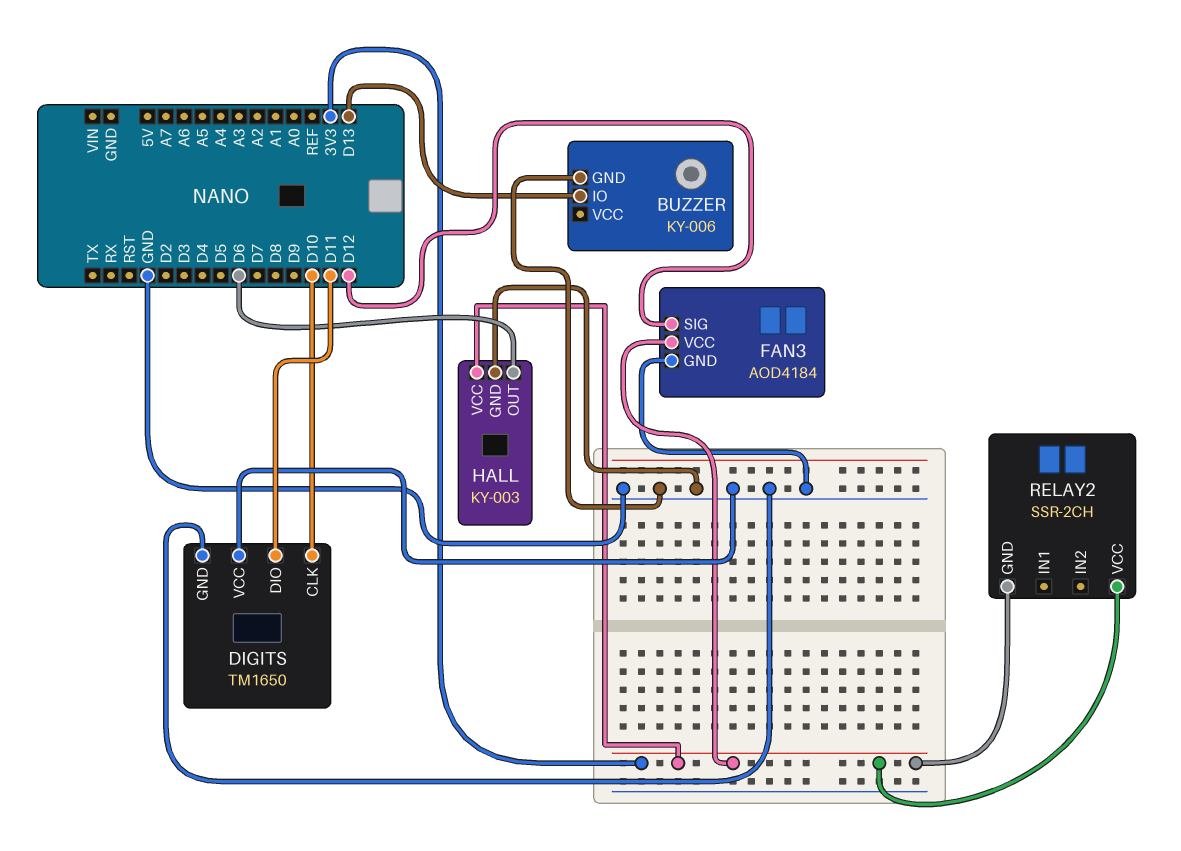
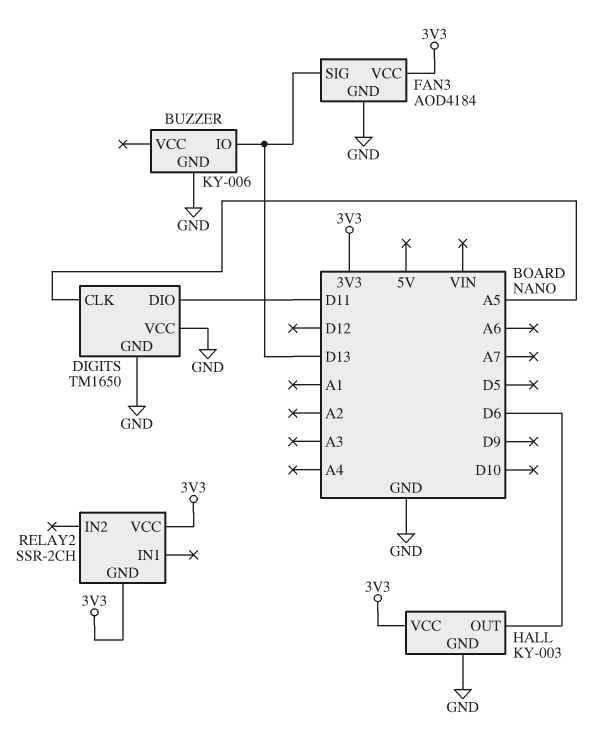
DIGITS pin CLK: D10 -> A5
FAN3 pin SIG: D12 -> D13

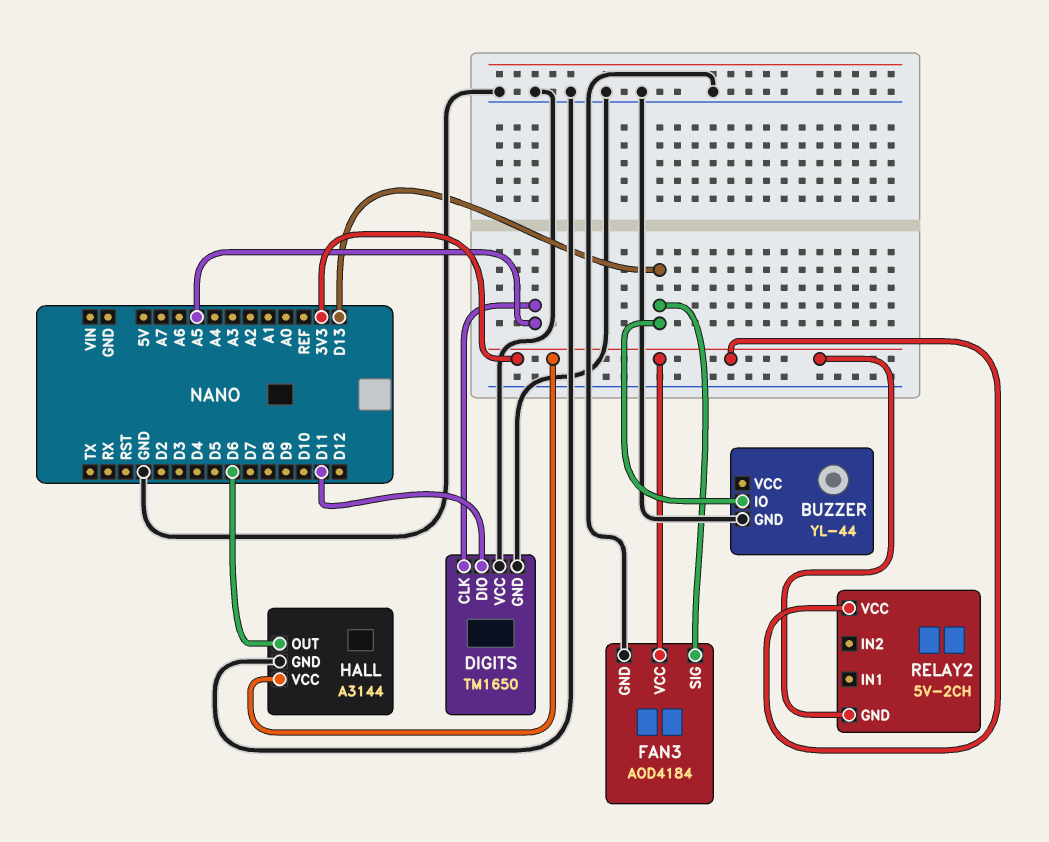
BUZZER: KY-006 -> YL-44
HALL: KY-003 -> A3144
RELAY2: SSR-2CH -> 5V-2CH

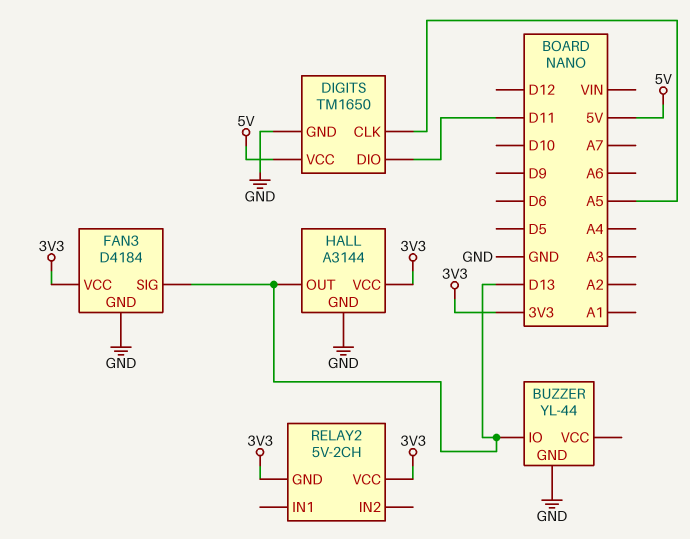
DIGITS pin VCC: GND -> 5V
FAN3: AOD4184 -> D4184
HALL pin OUT: D6 -> D13

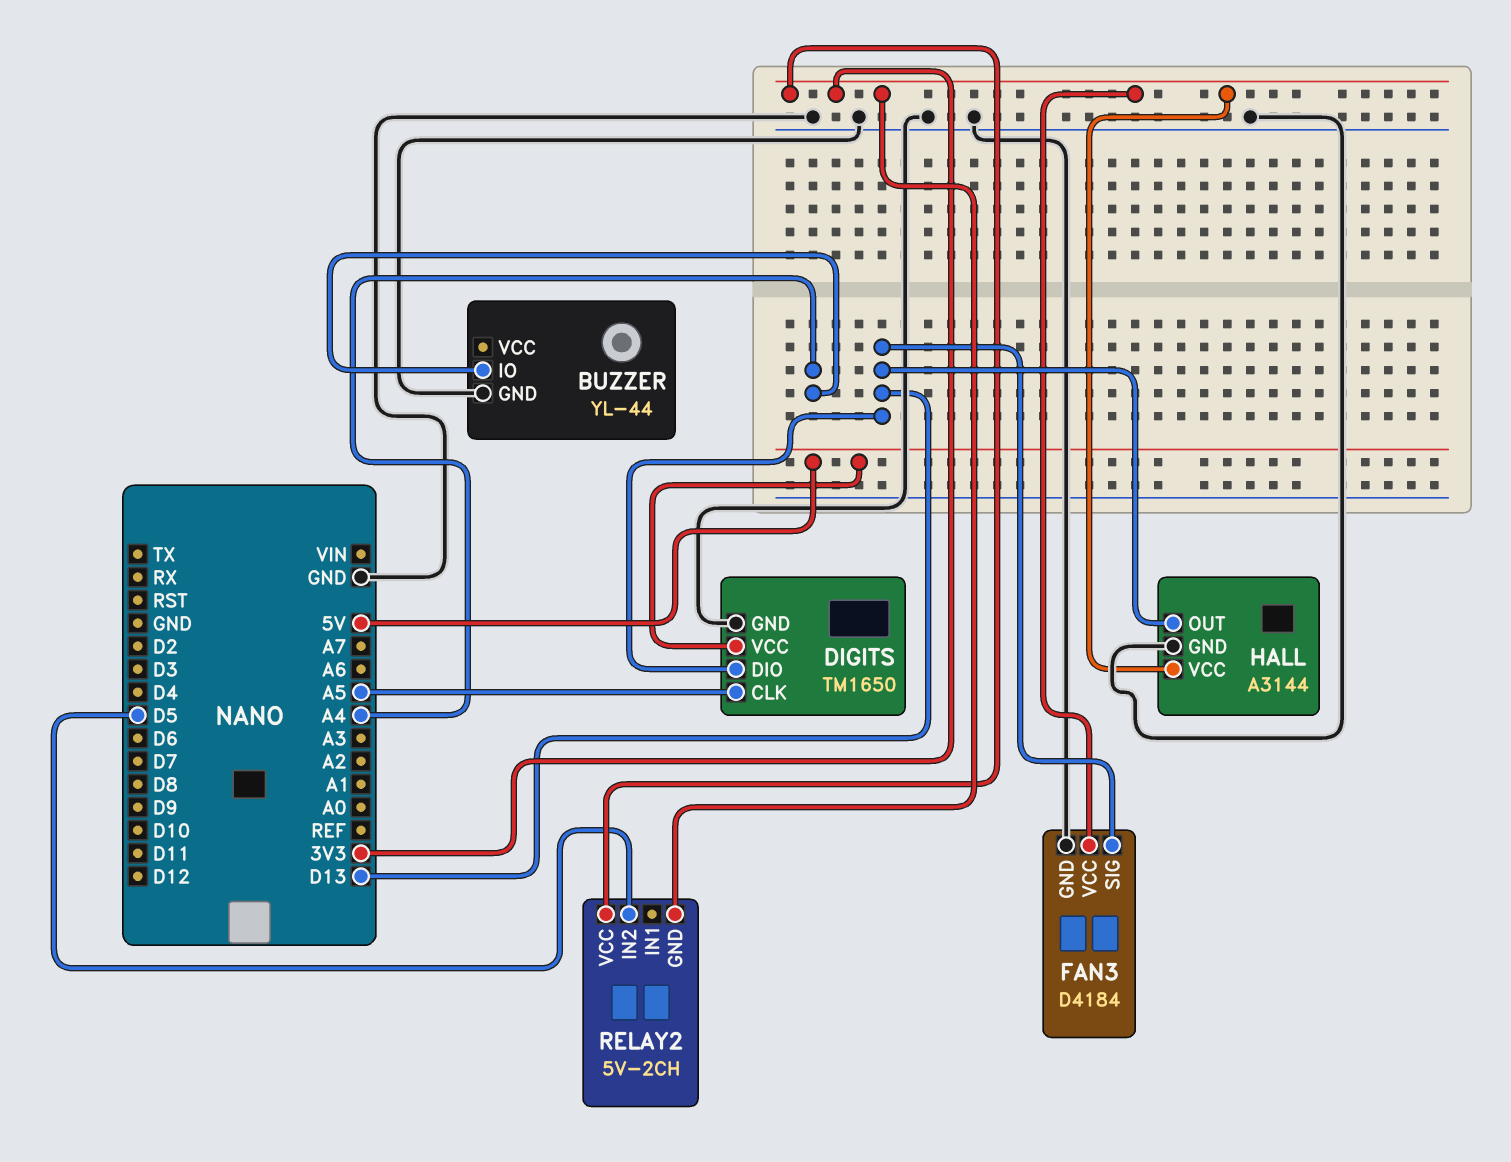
BUZZER pin IO: D13 -> A4
DIGITS pin DIO: D11 -> D13
RELAY2 pin IN2: none -> D5

